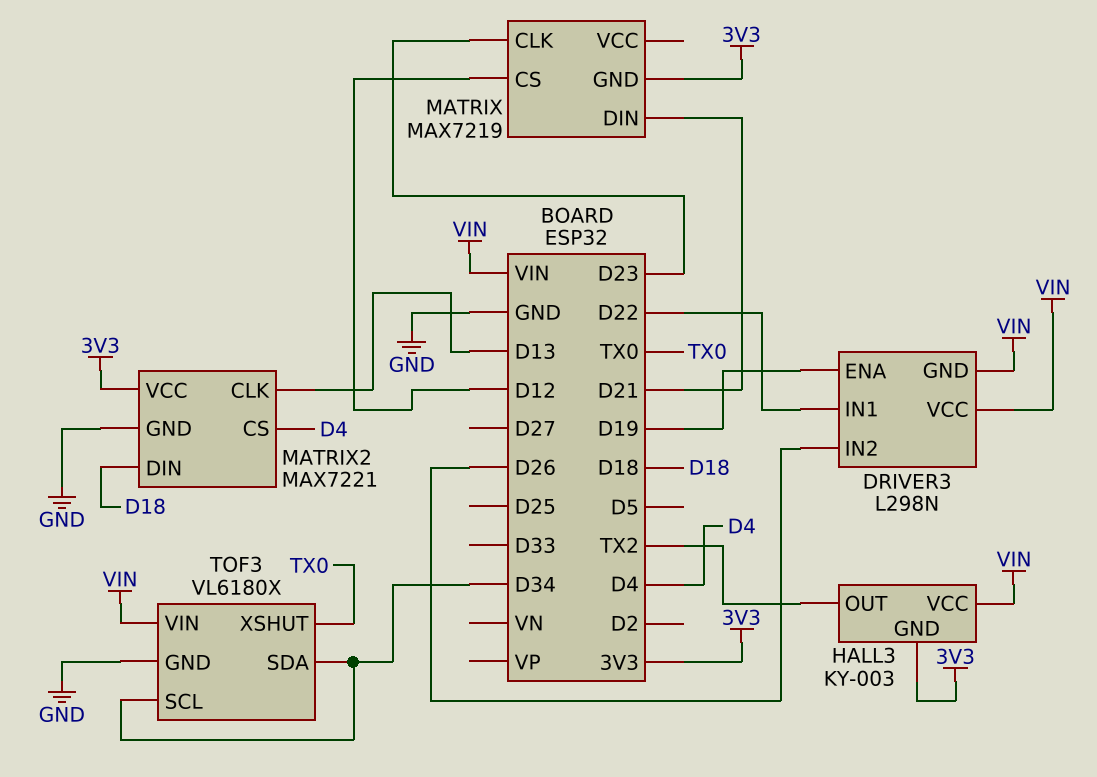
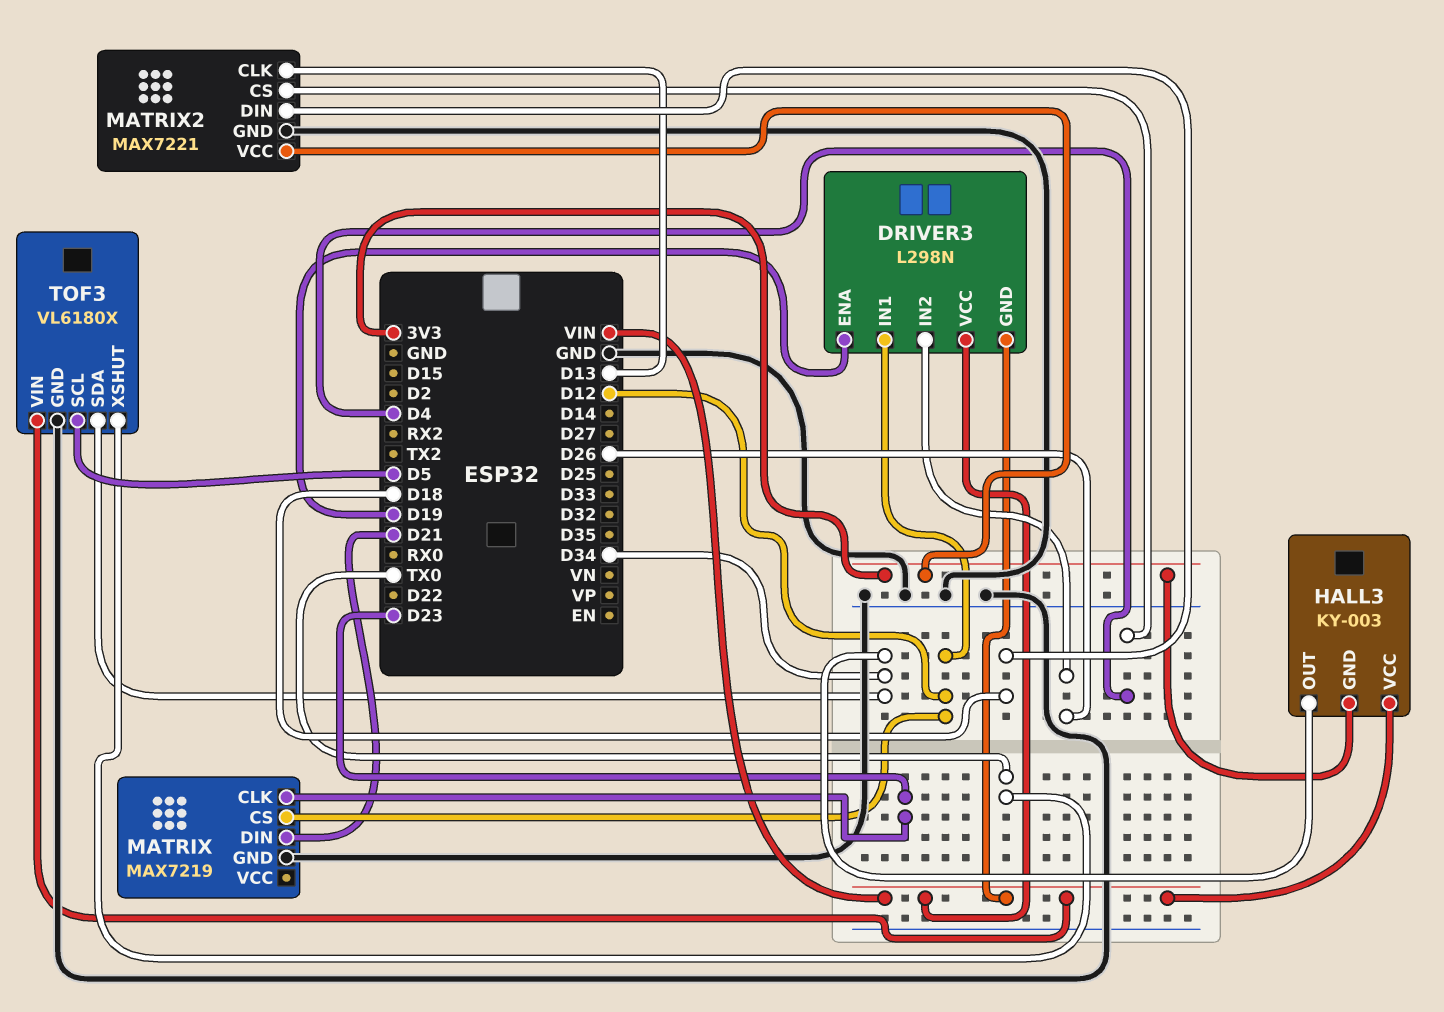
DRIVER3 pin IN1: D22 -> D12
HALL3 pin OUT: TX2 -> D34
MATRIX pin GND: 3V3 -> GND
TOF3 pin SCL: D34 -> D5

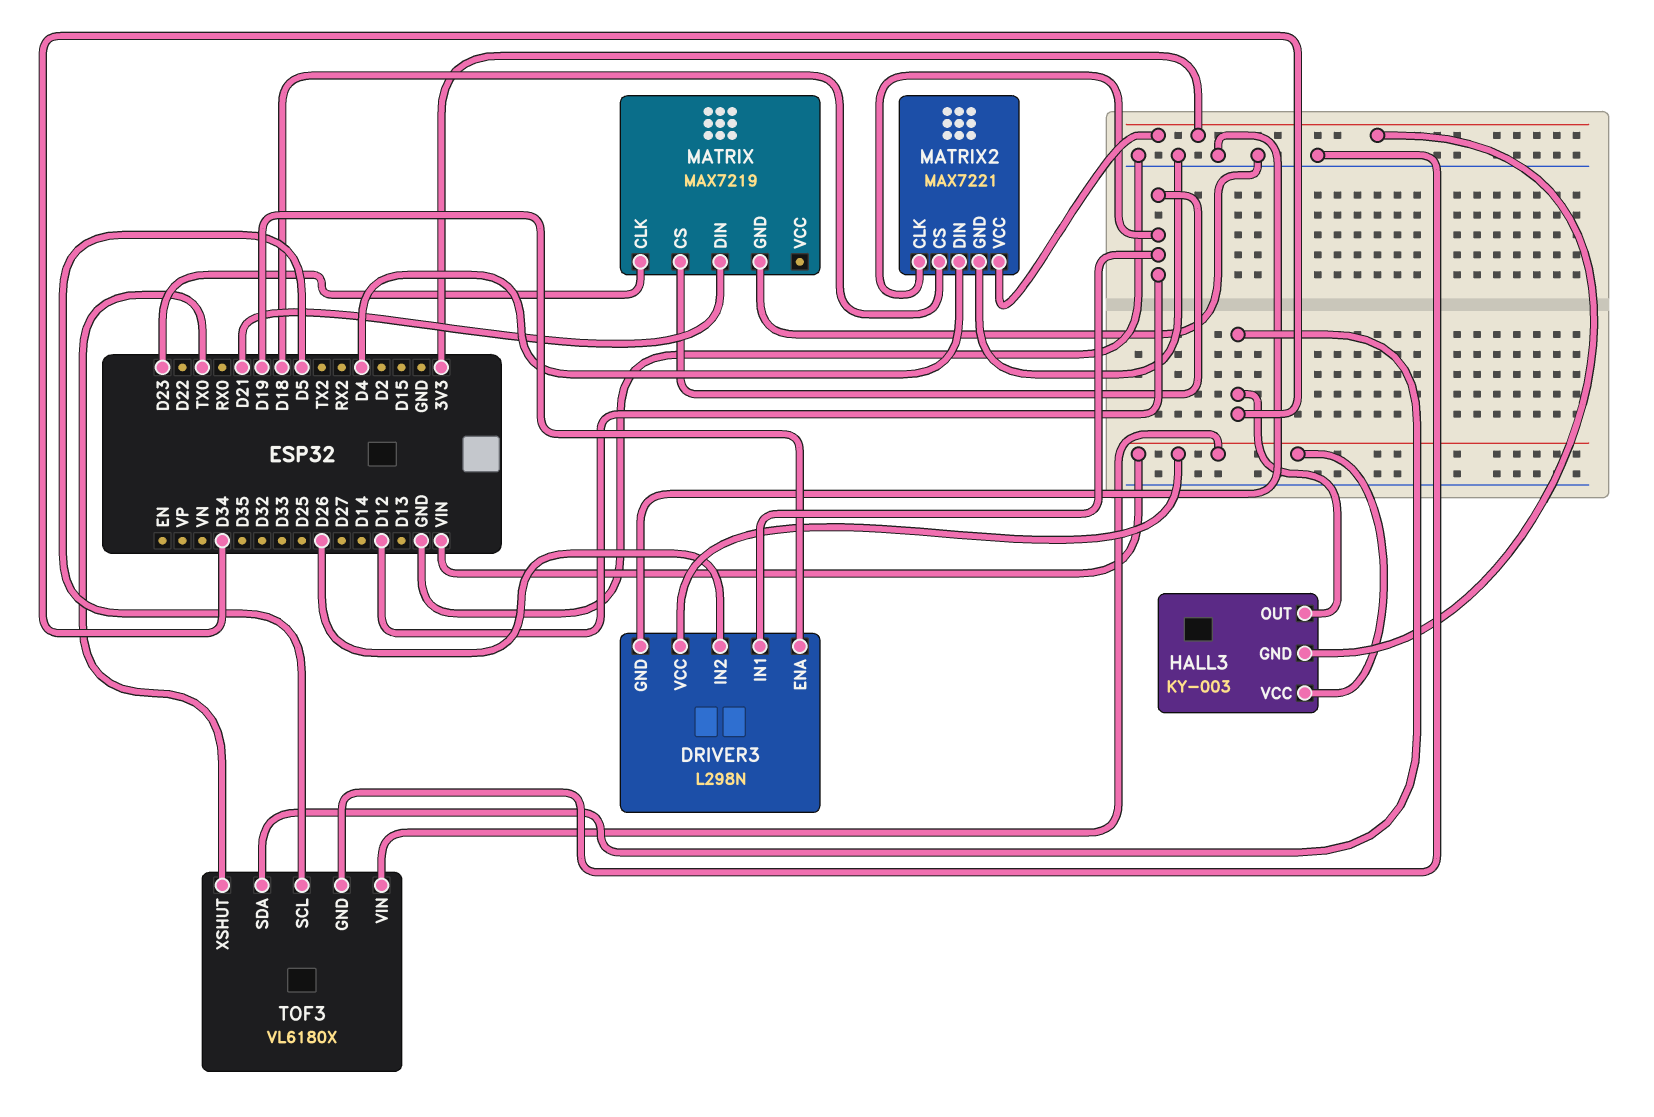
DRIVER3 pin GND: VIN -> GND
MATRIX2 pin CLK: D13 -> D12
MATRIX2 pin CS: D4 -> D18
MATRIX2 pin DIN: D18 -> D4

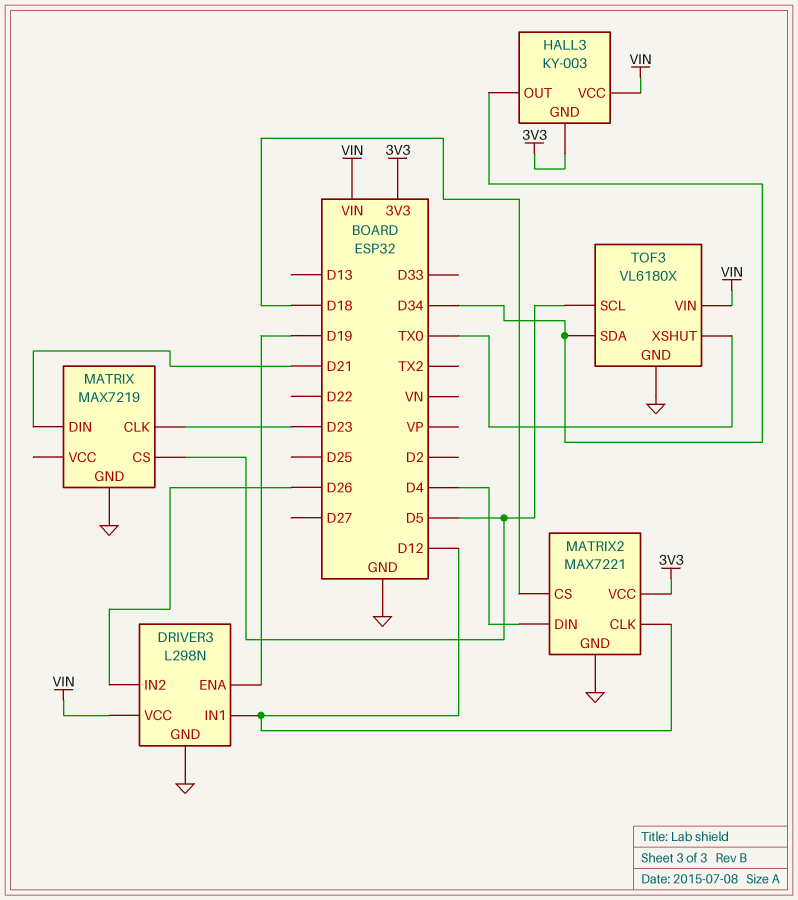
MATRIX pin CS: D12 -> D5

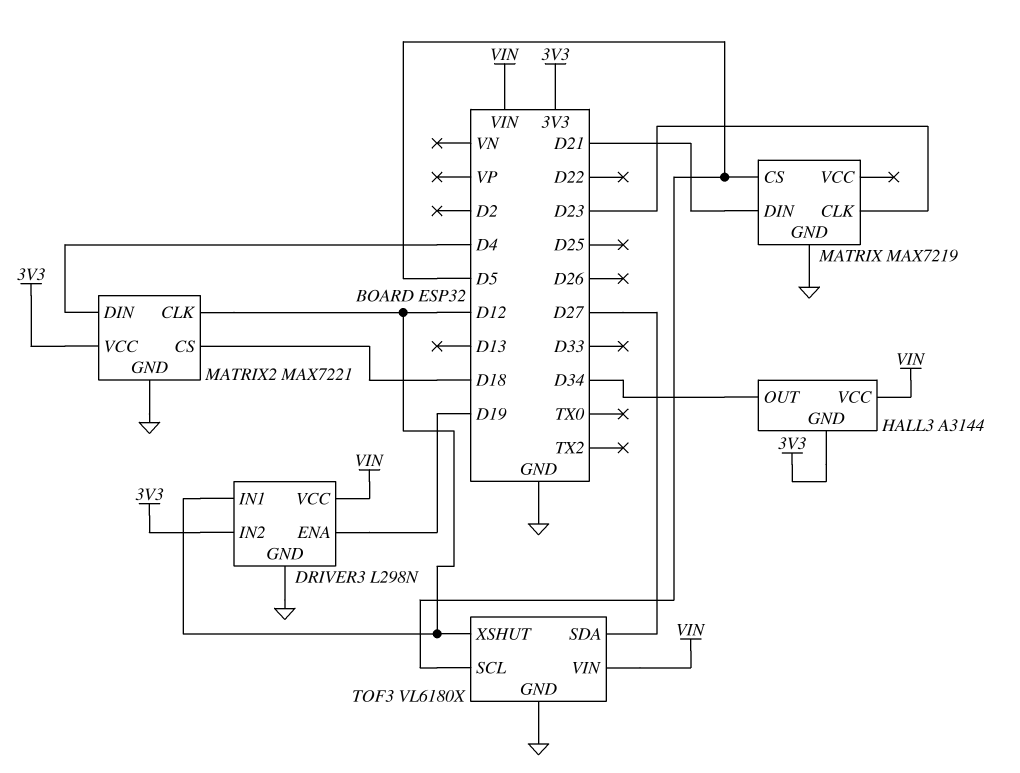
DRIVER3 pin IN2: D26 -> 3V3
HALL3: KY-003 -> A3144
TOF3 pin SDA: D34 -> D27
TOF3 pin XSHUT: TX0 -> D12

